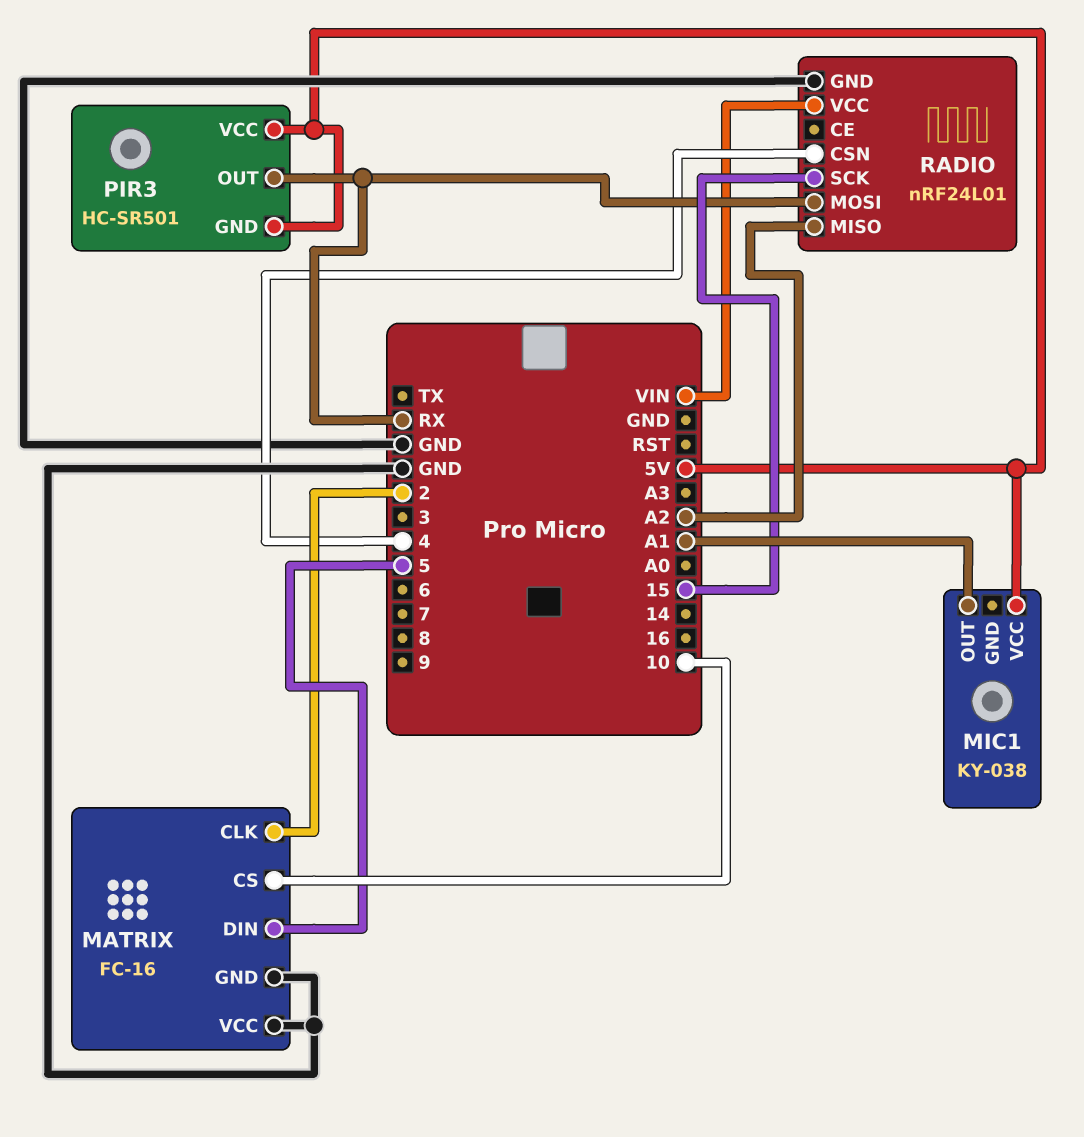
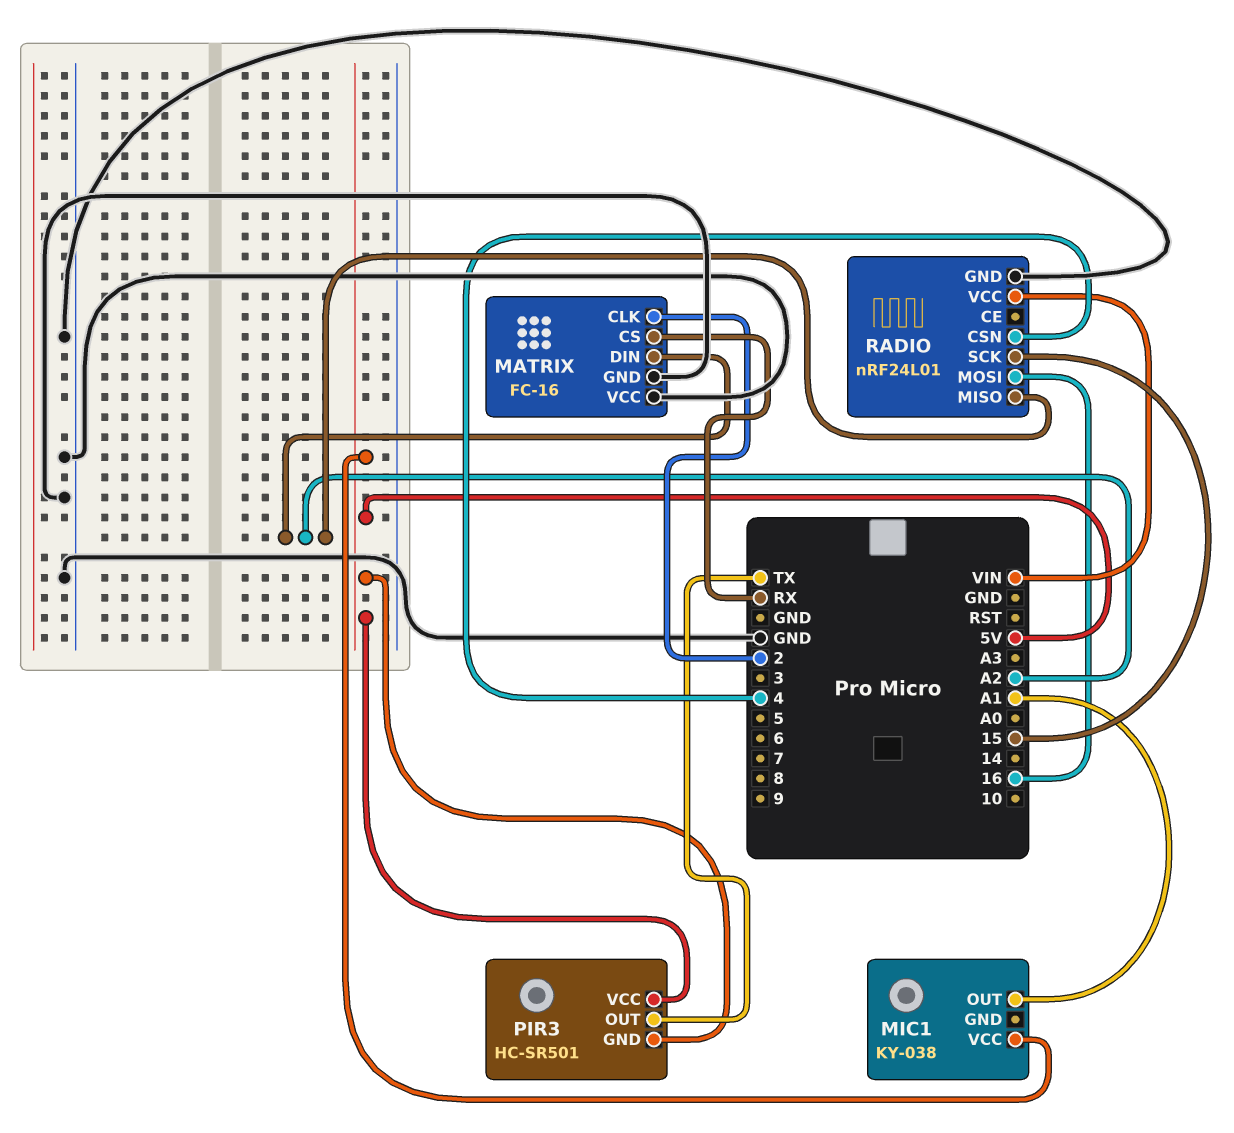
MATRIX pin CS: 10 -> RX
MATRIX pin DIN: 5 -> A2
PIR3 pin OUT: RX -> TX
RADIO pin MOSI: RX -> 16

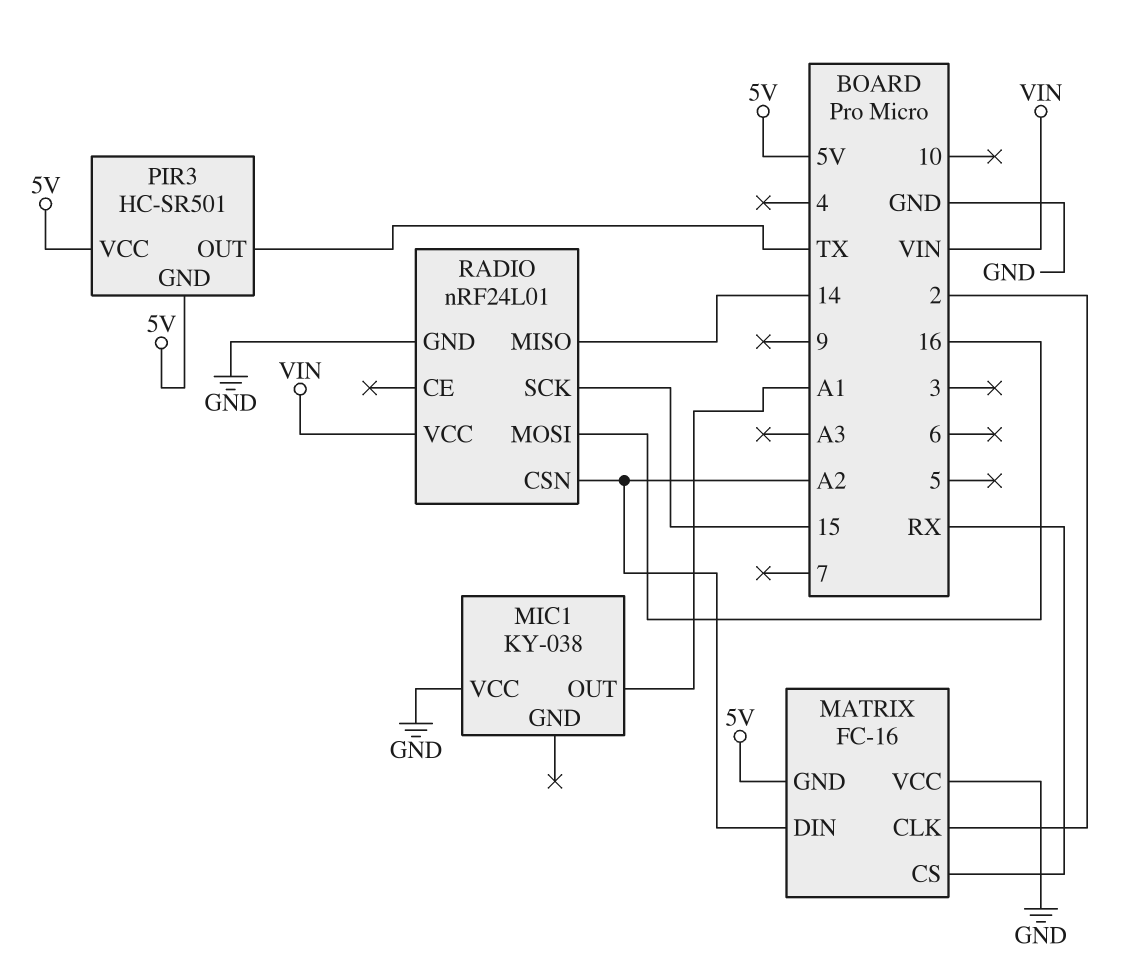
MATRIX pin GND: GND -> 5V
MIC1 pin VCC: 5V -> GND
RADIO pin CSN: 4 -> A2
RADIO pin MISO: A2 -> 14

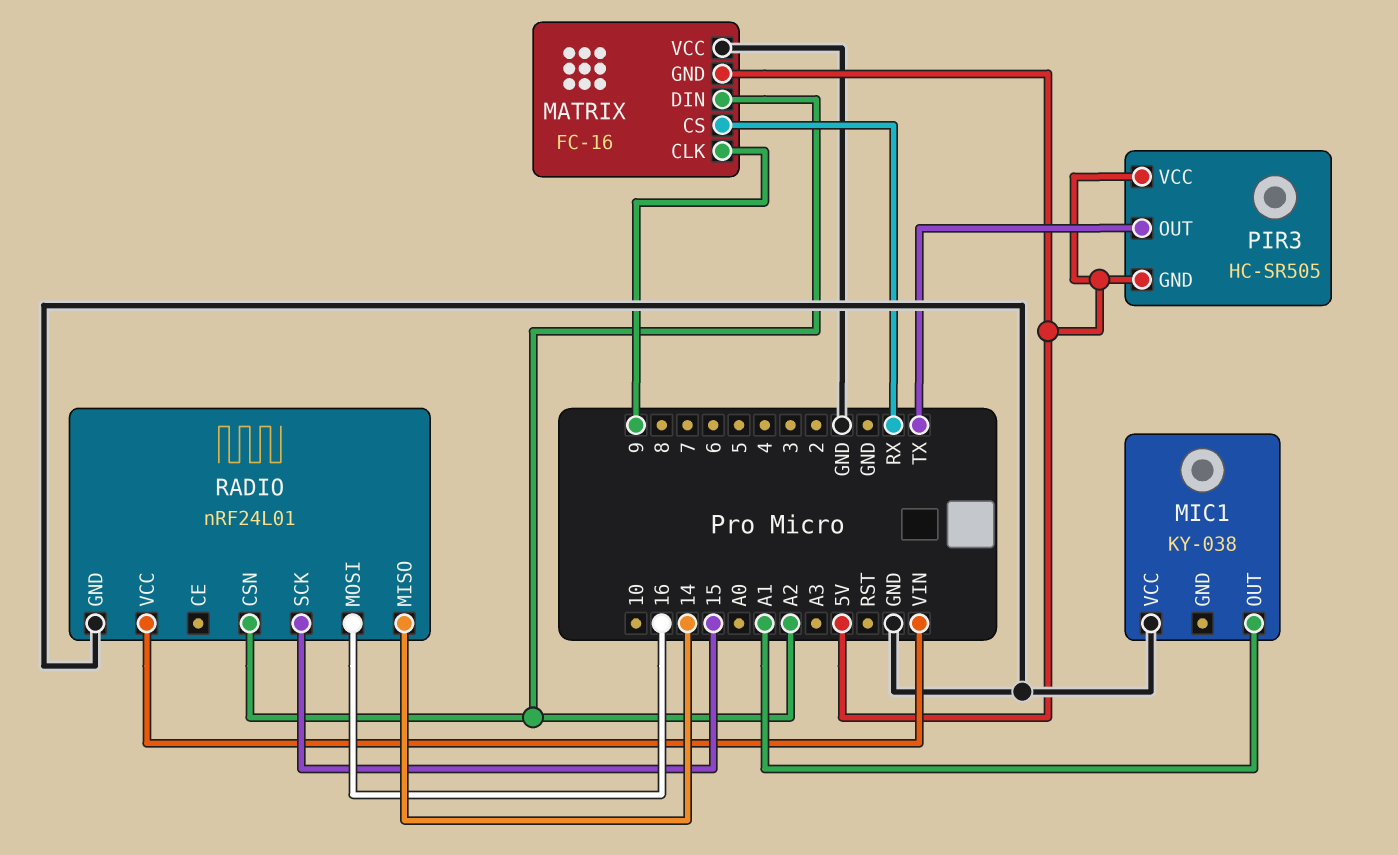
MATRIX pin CLK: 2 -> 9
PIR3: HC-SR501 -> HC-SR505

